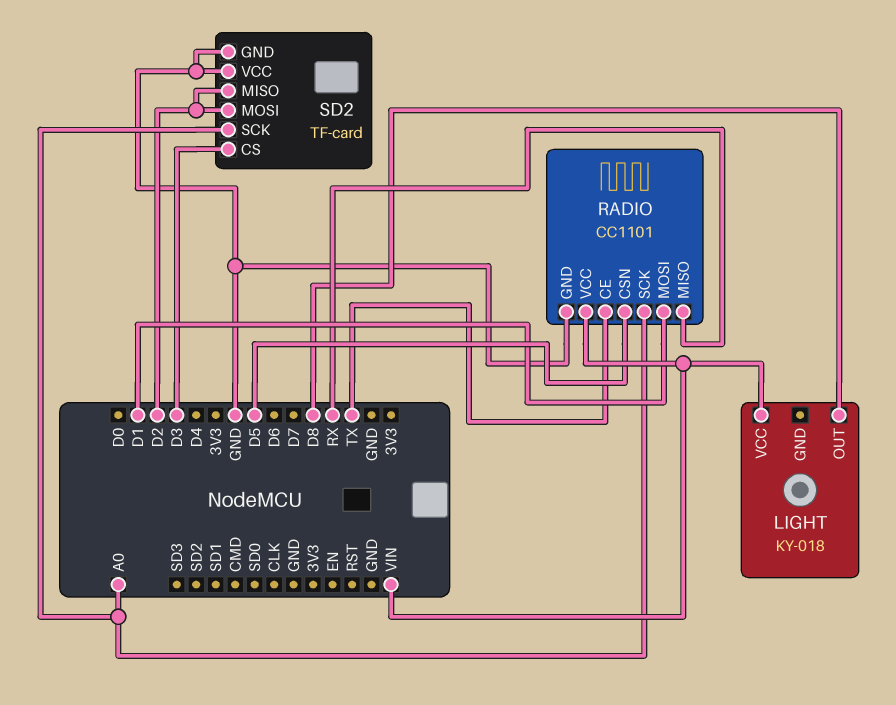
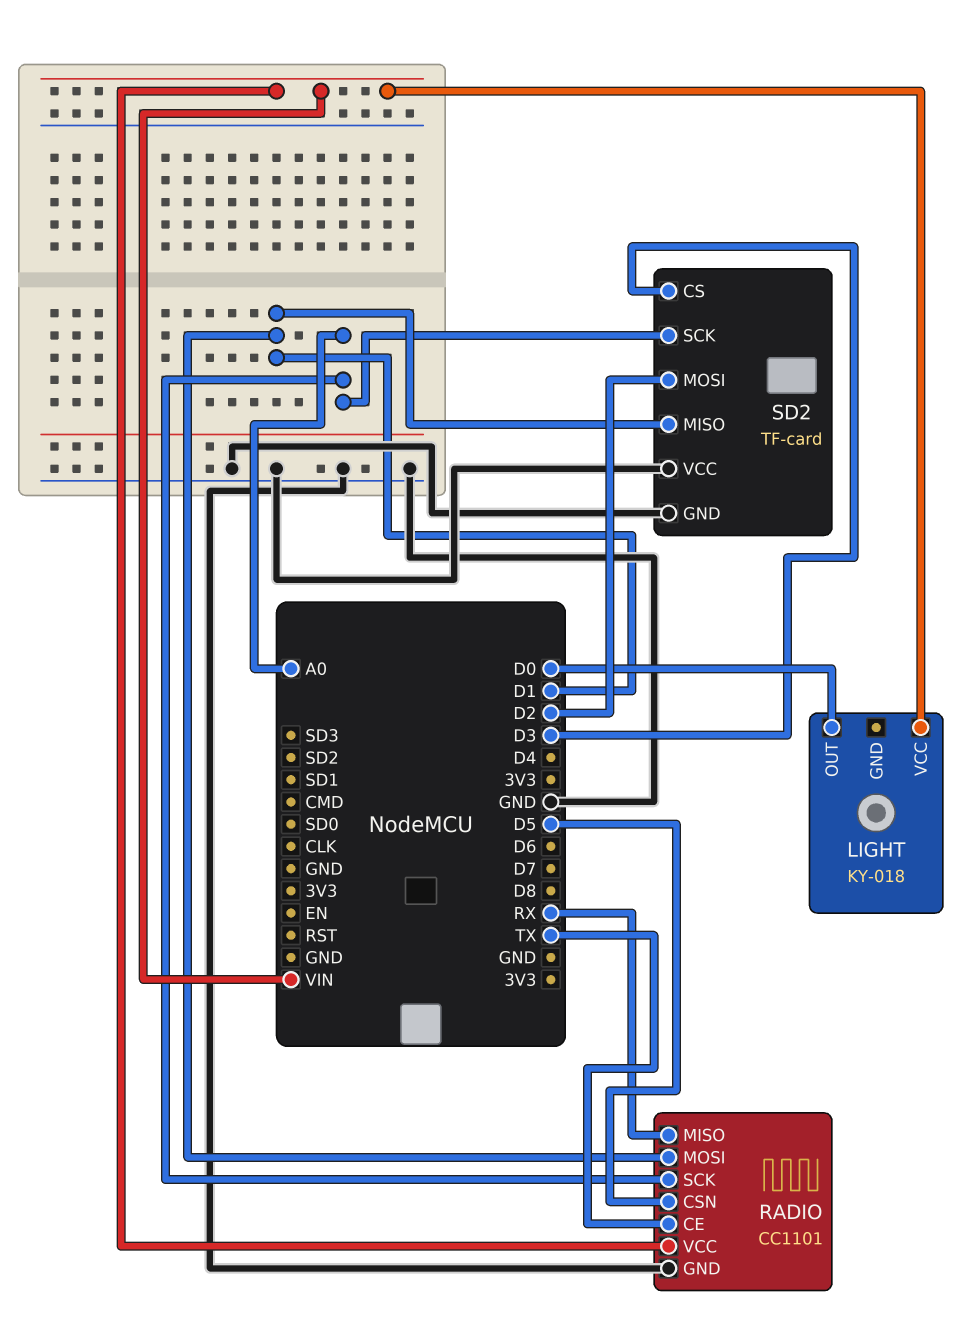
LIGHT pin OUT: D8 -> D0
SD2 pin MISO: D2 -> D1

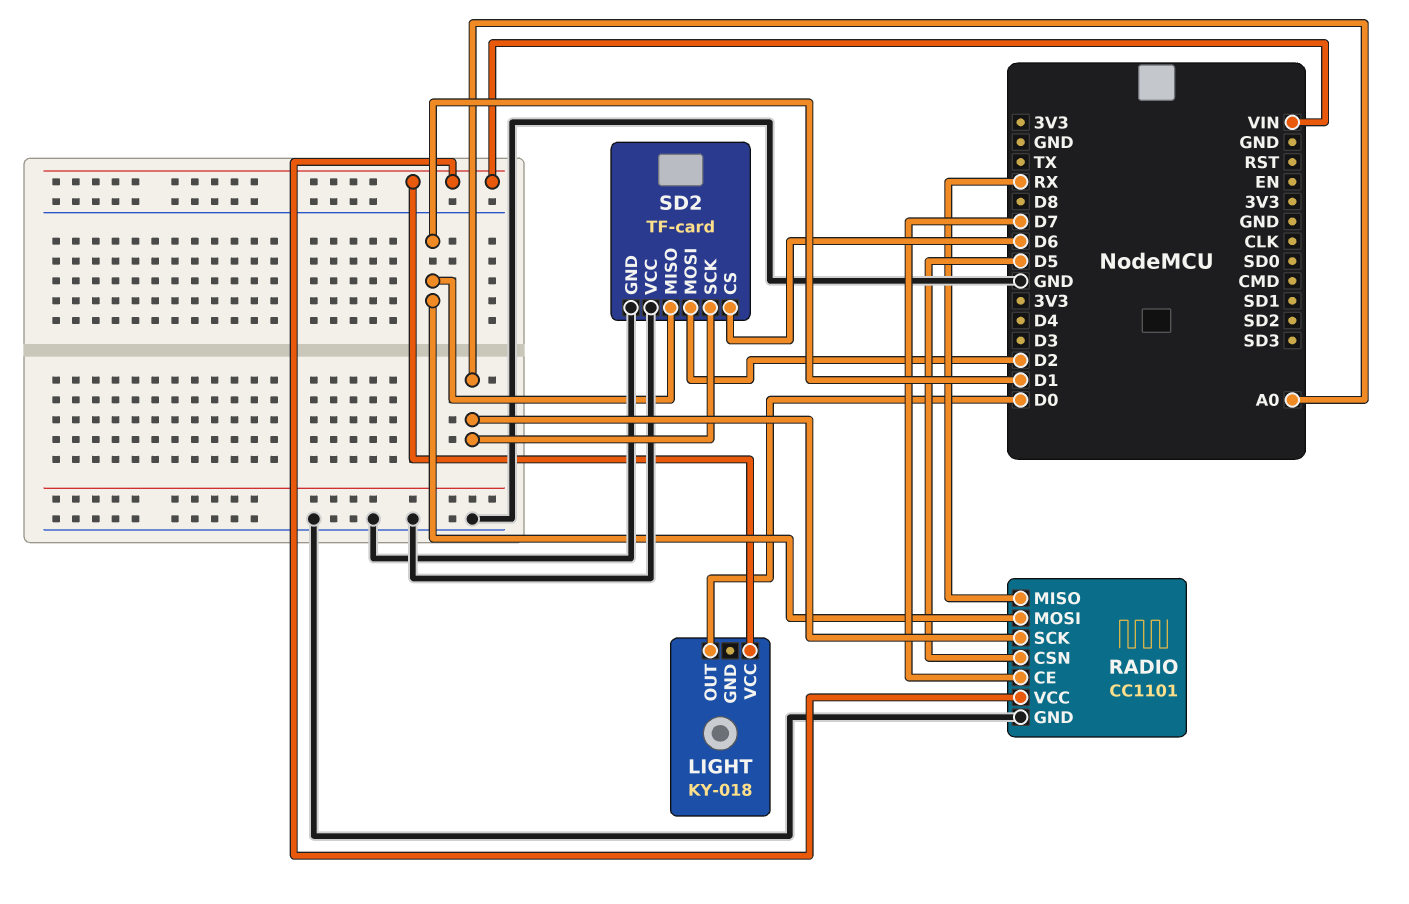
RADIO pin CE: TX -> D7
SD2 pin CS: D3 -> D6

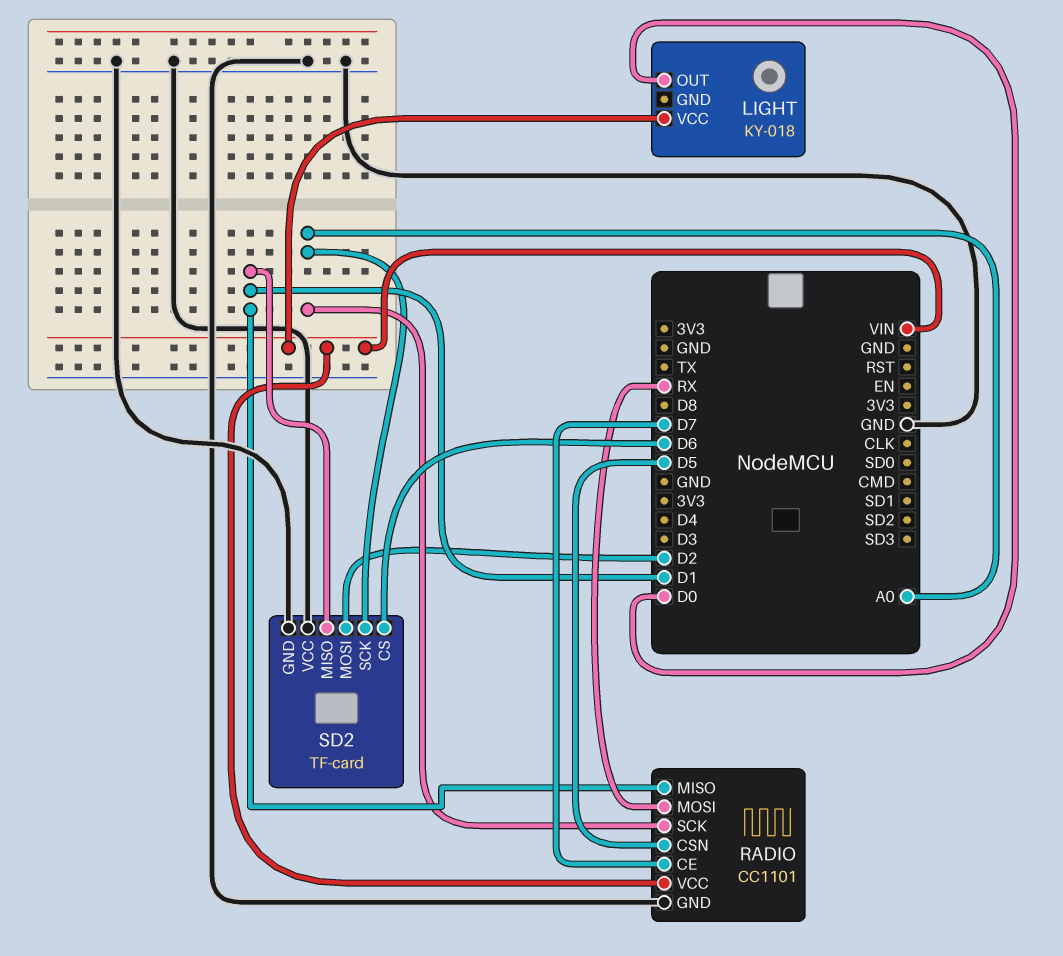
RADIO pin MISO: RX -> D1
RADIO pin MOSI: D1 -> RX

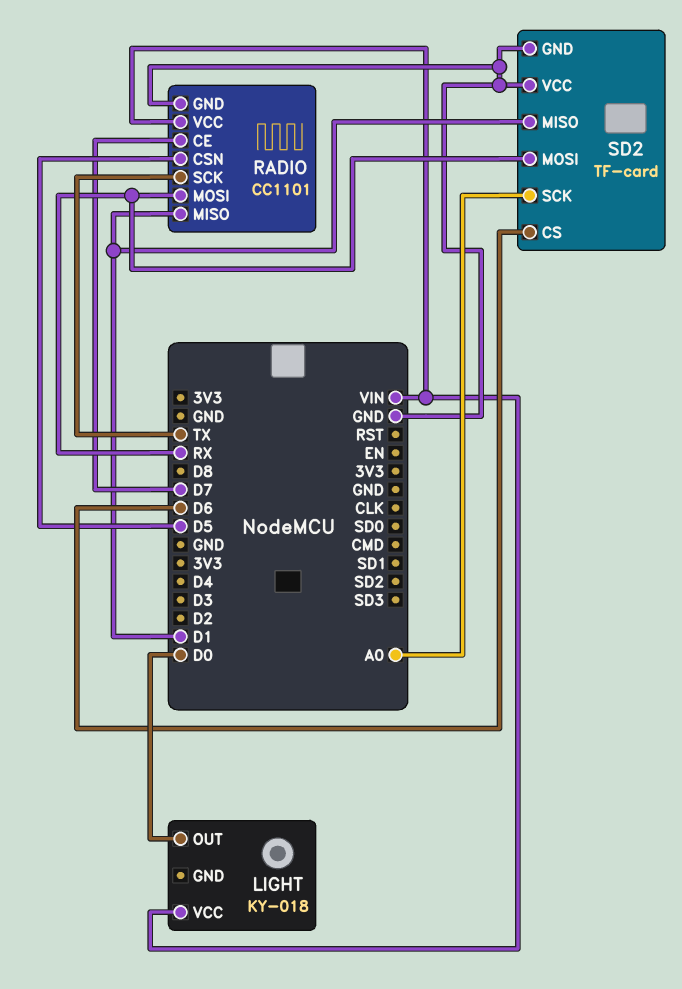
RADIO pin SCK: A0 -> TX
SD2 pin MOSI: D2 -> RX

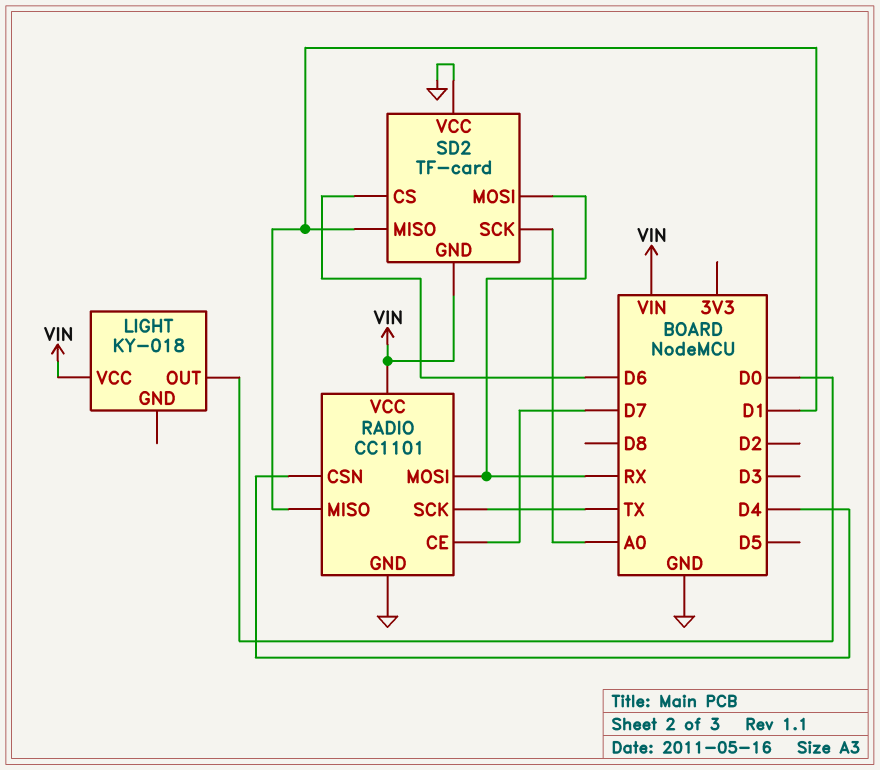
RADIO pin CSN: D5 -> D4
SD2 pin GND: GND -> VIN

